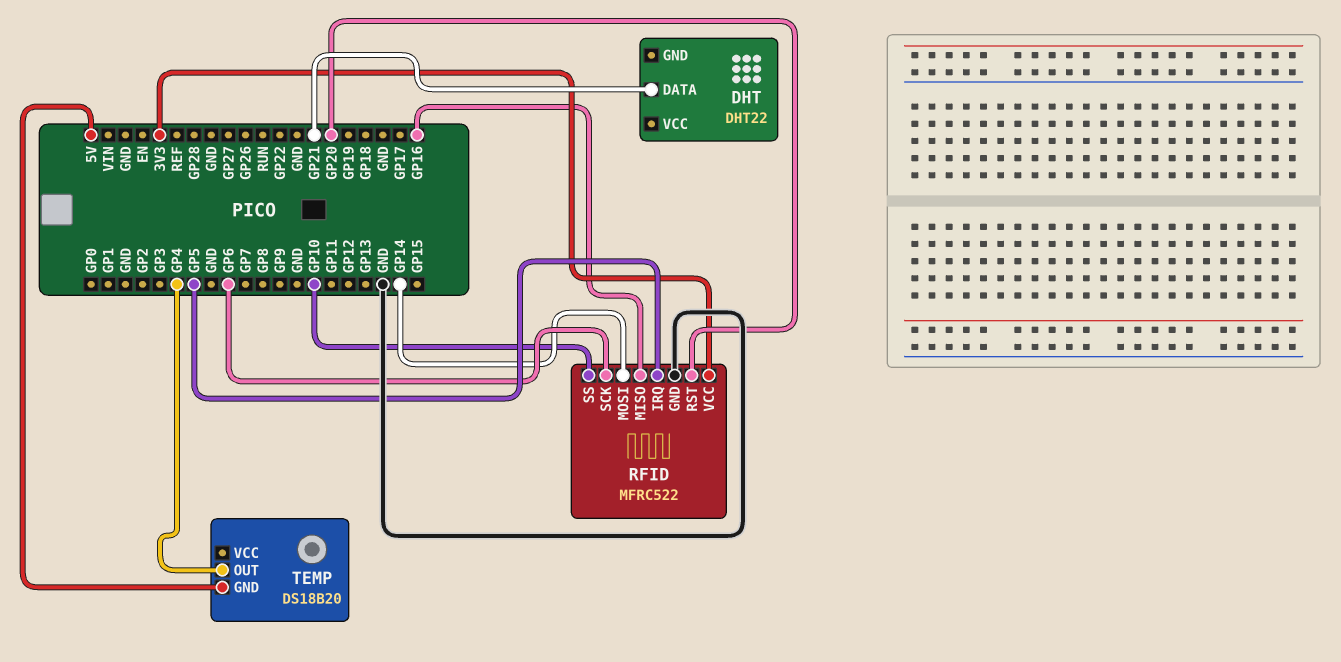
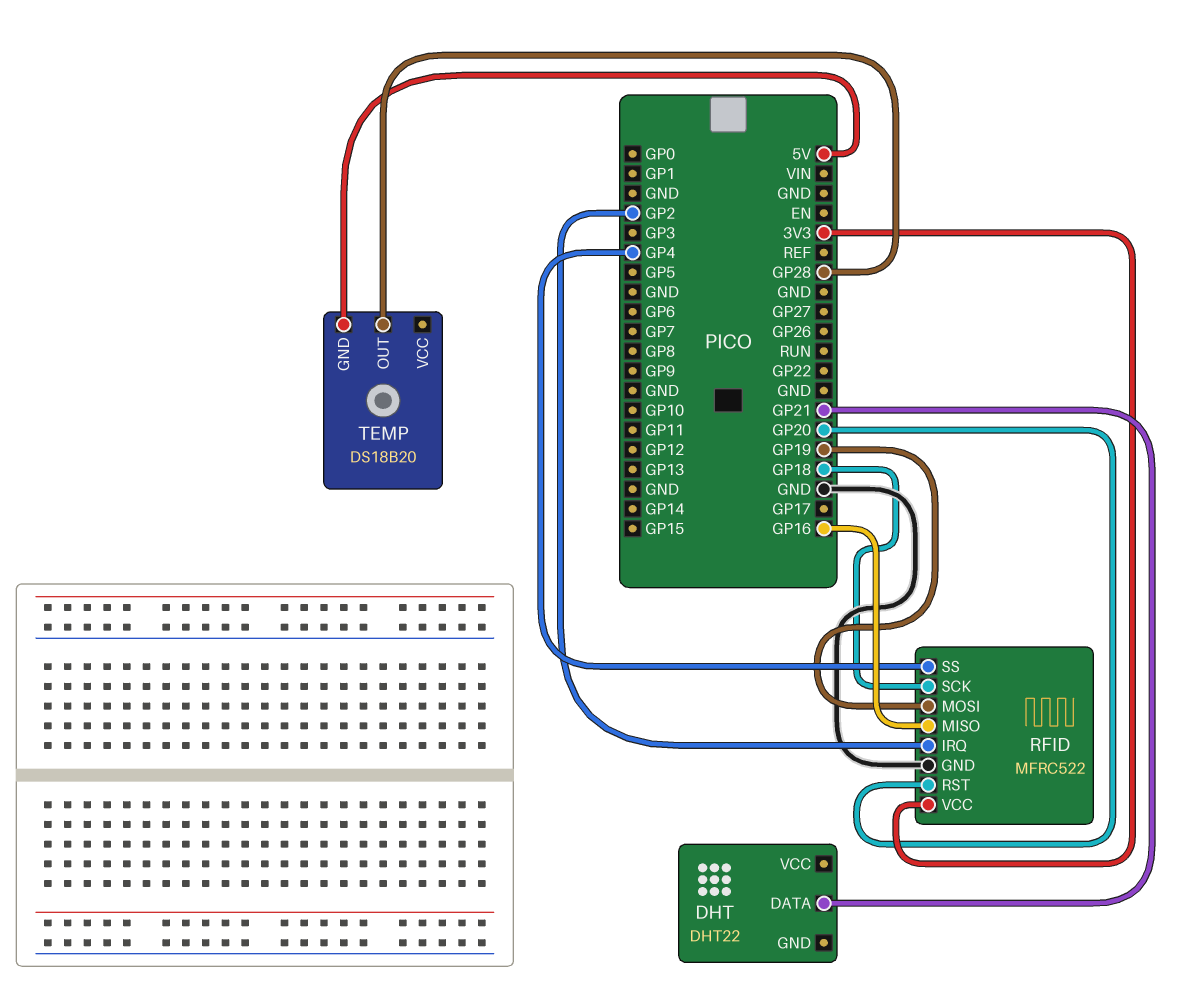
RFID pin IRQ: GP5 -> GP2
RFID pin MOSI: GP14 -> GP19
RFID pin SCK: GP6 -> GP18
RFID pin SS: GP10 -> GP4
TEMP pin OUT: GP4 -> GP28

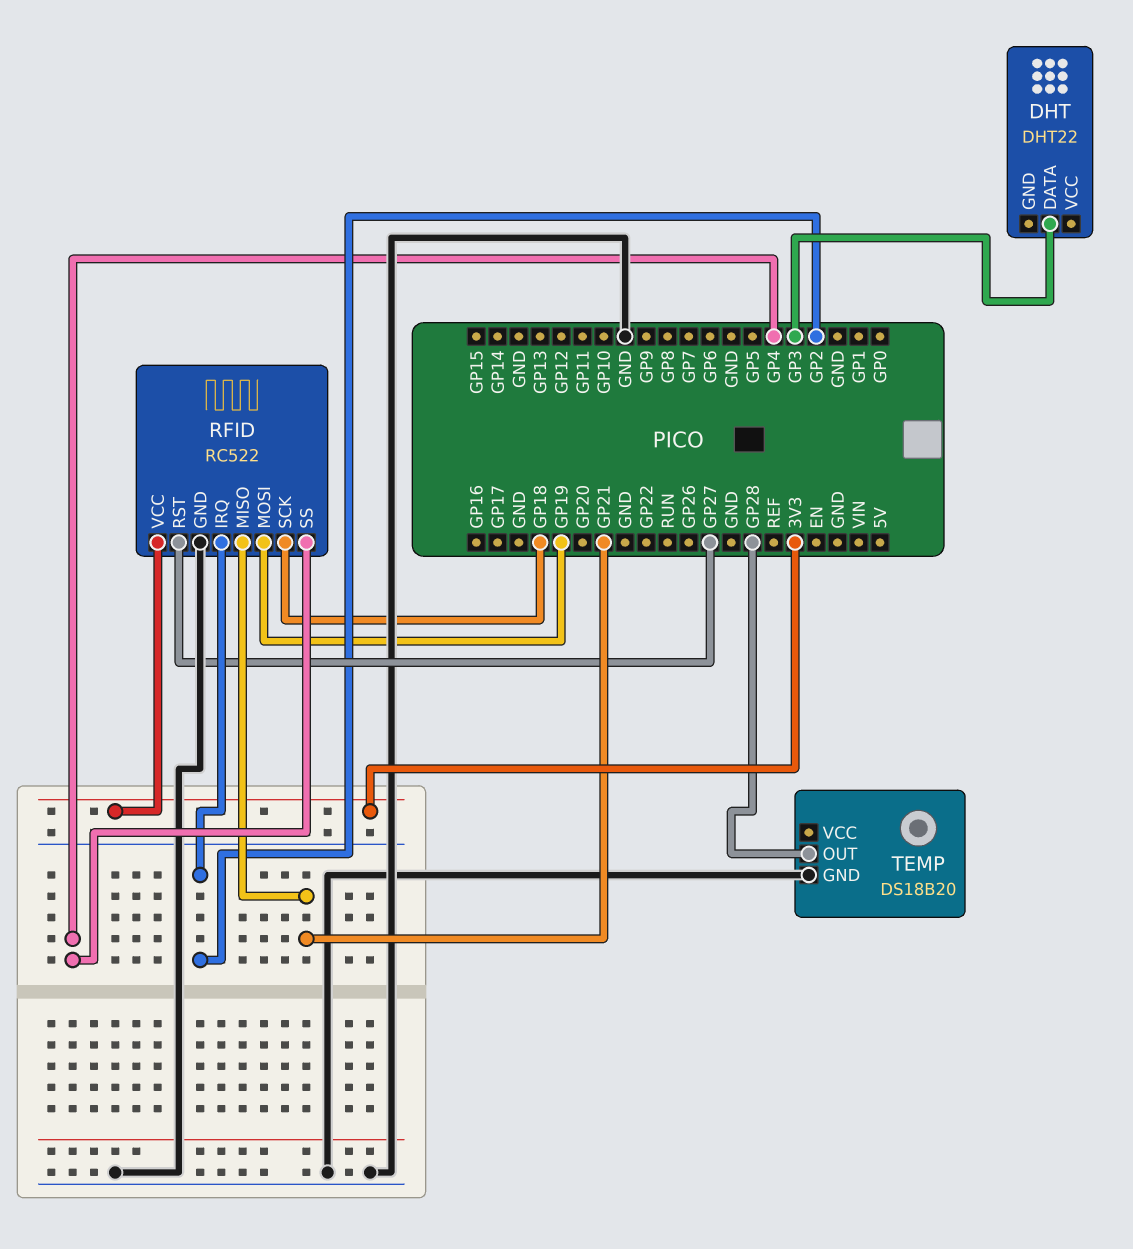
DHT pin DATA: GP21 -> GP3
RFID: MFRC522 -> RC522
RFID pin MISO: GP16 -> GP21
RFID pin RST: GP20 -> GP27
TEMP pin GND: 5V -> GND

